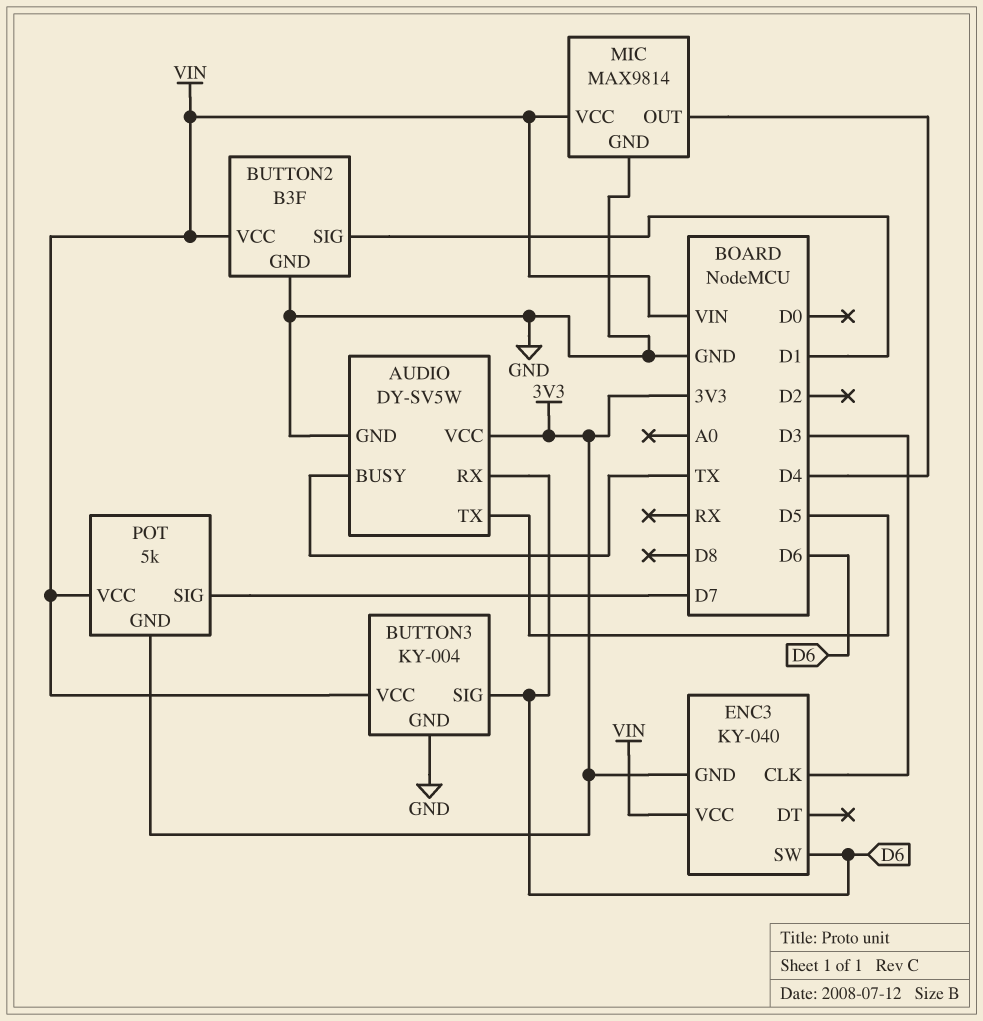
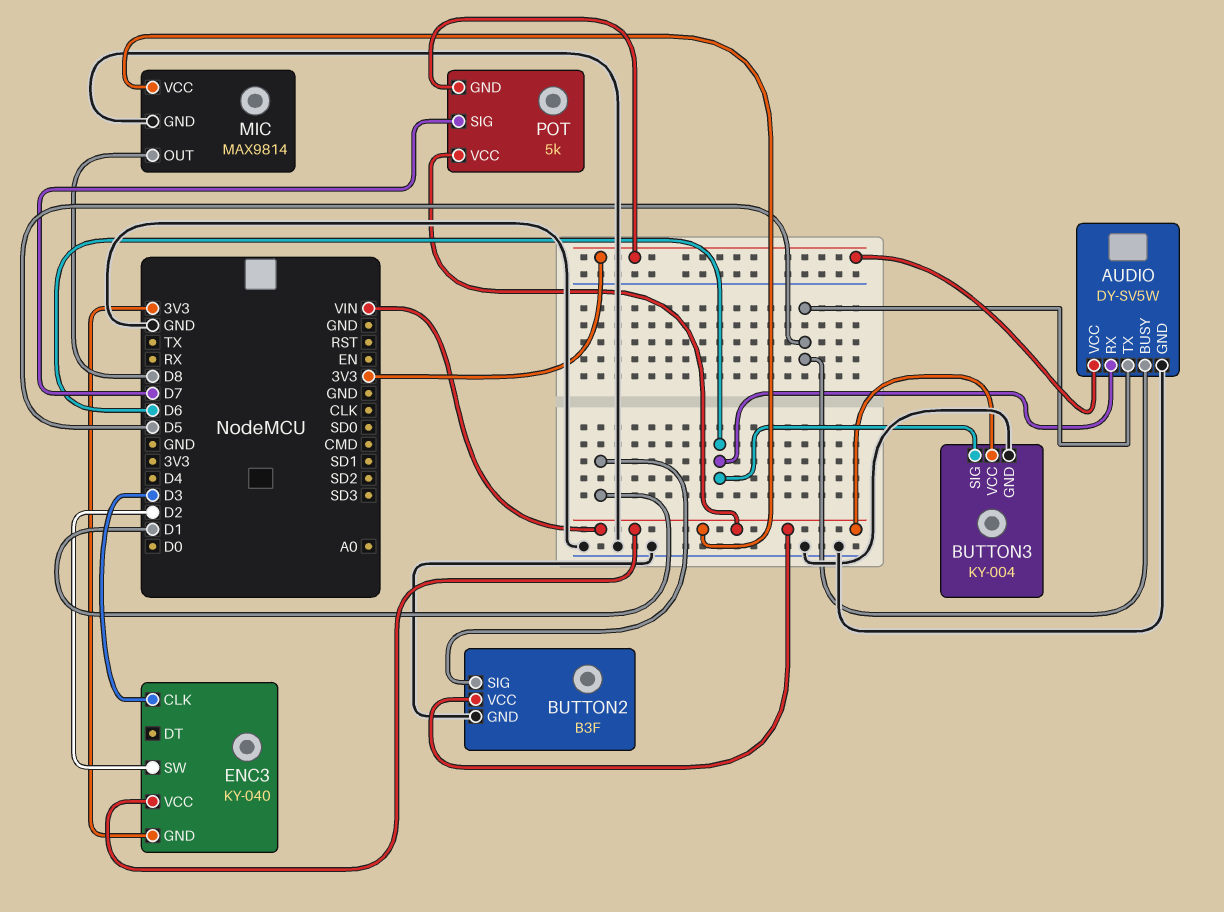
AUDIO pin BUSY: TX -> D5
ENC3 pin SW: D6 -> D2
MIC pin OUT: D4 -> D8

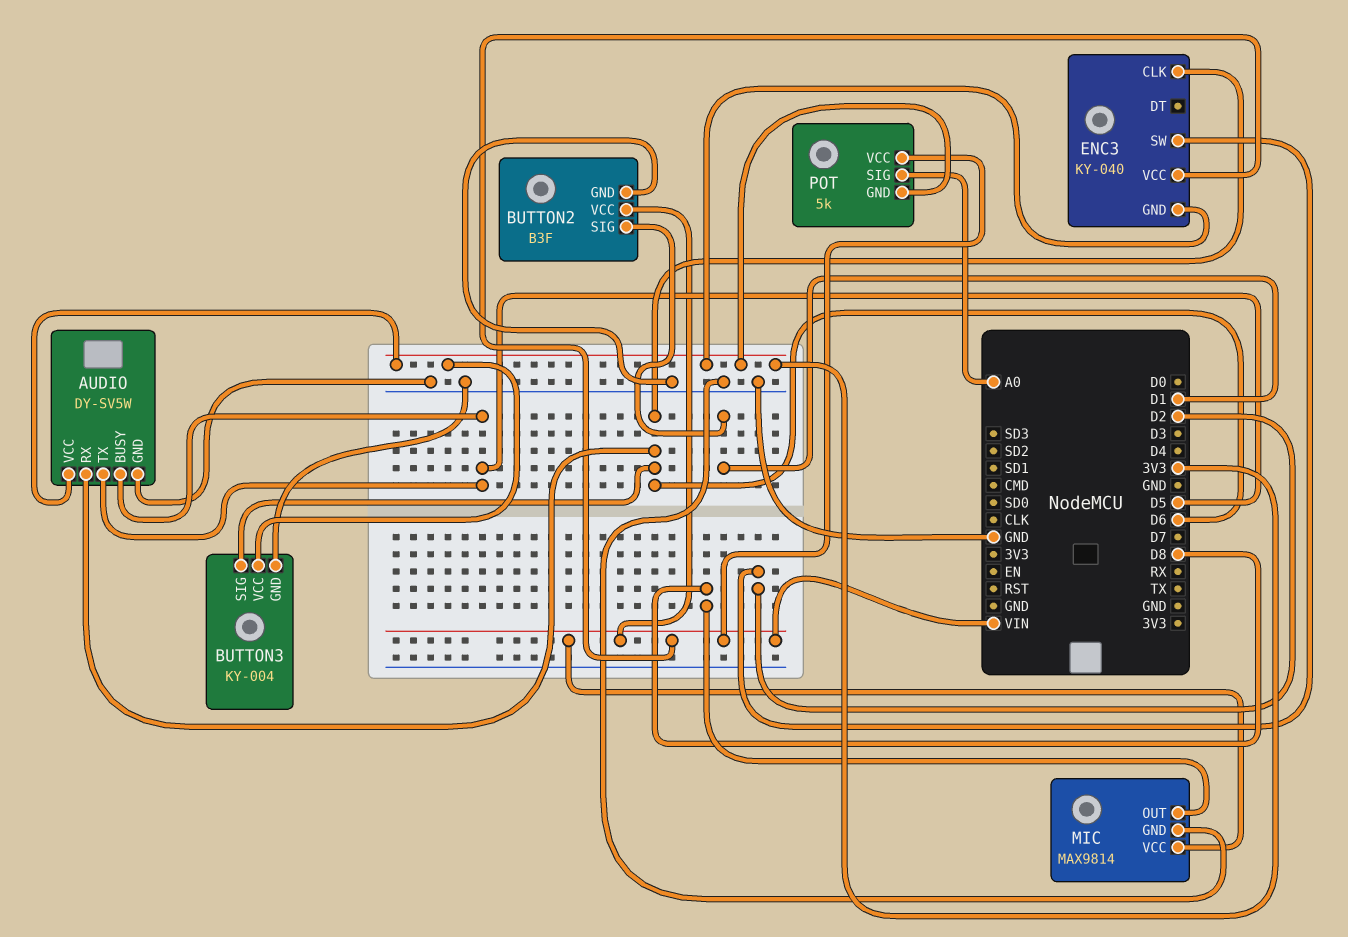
BUTTON3 pin VCC: VIN -> 3V3
ENC3 pin CLK: D3 -> D6
POT pin SIG: D7 -> A0

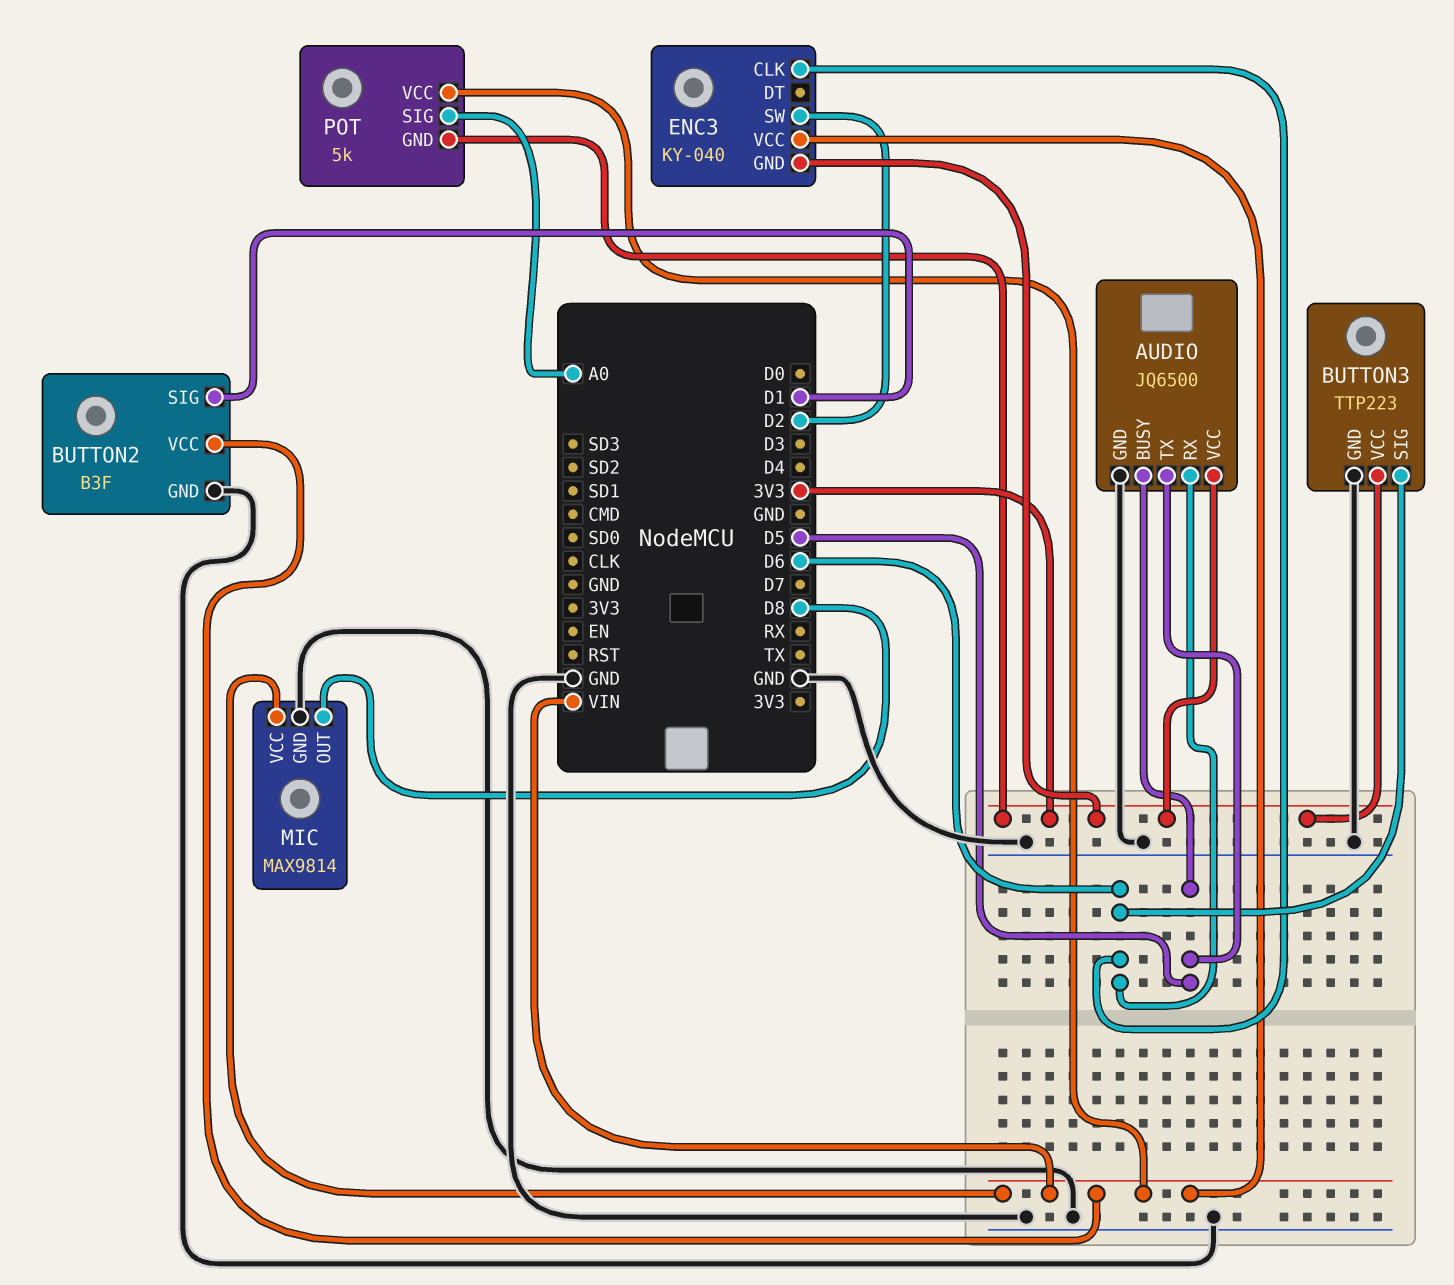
AUDIO: DY-SV5W -> JQ6500
BUTTON3: KY-004 -> TTP223

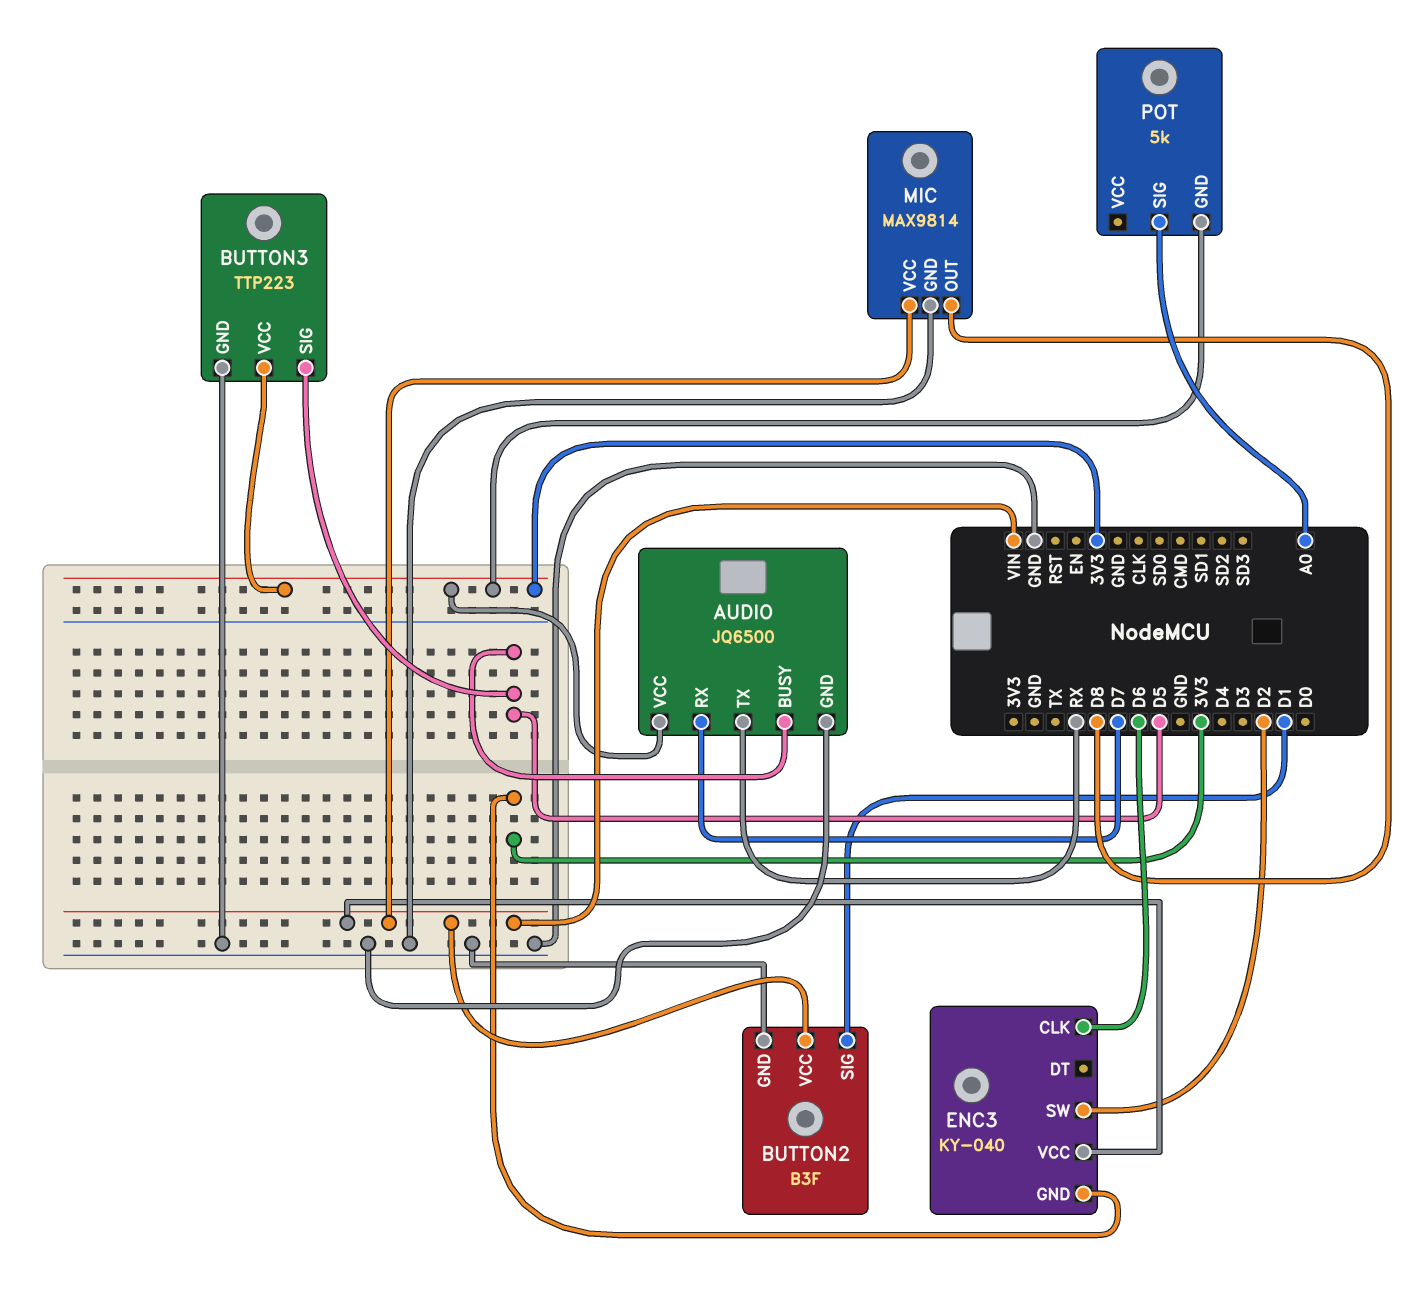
AUDIO pin RX: D6 -> D7
AUDIO pin TX: D5 -> RX
BUTTON3 pin SIG: D6 -> D5
POT pin VCC: VIN -> none

